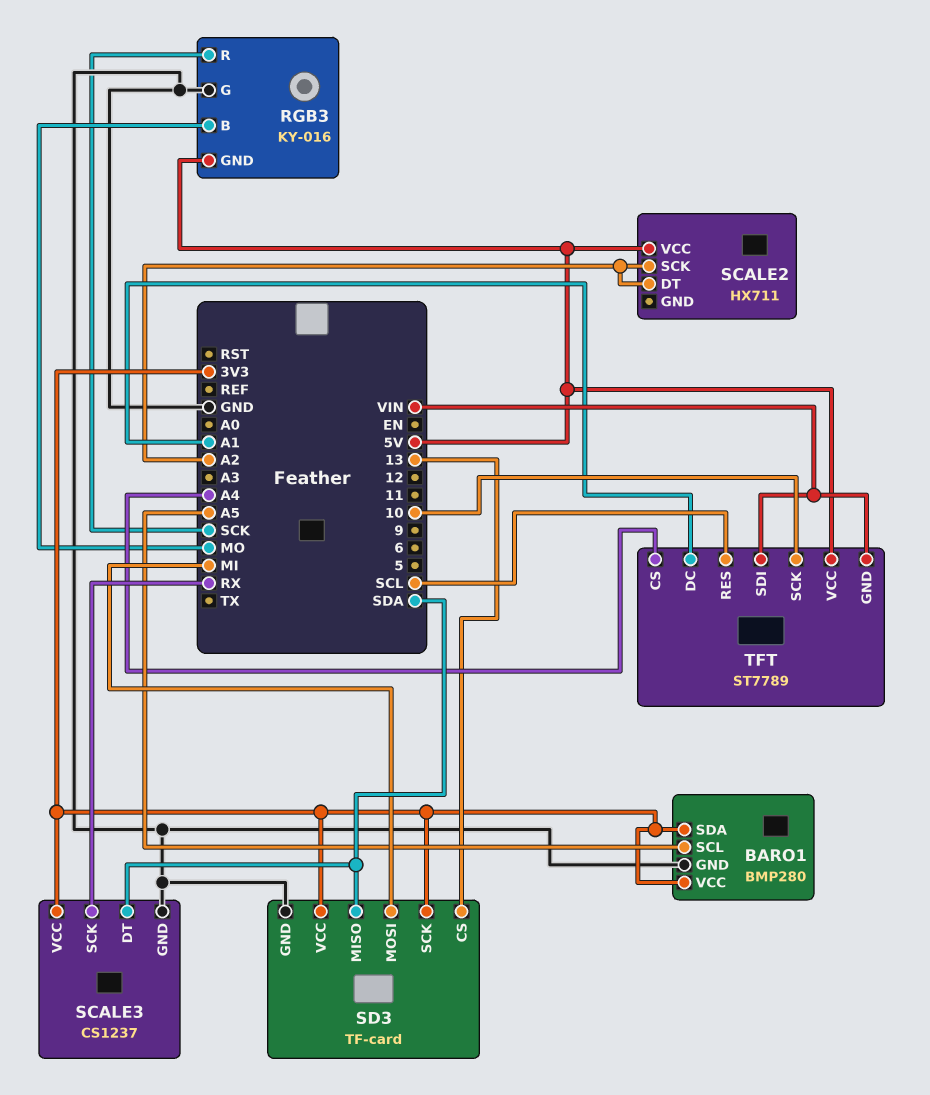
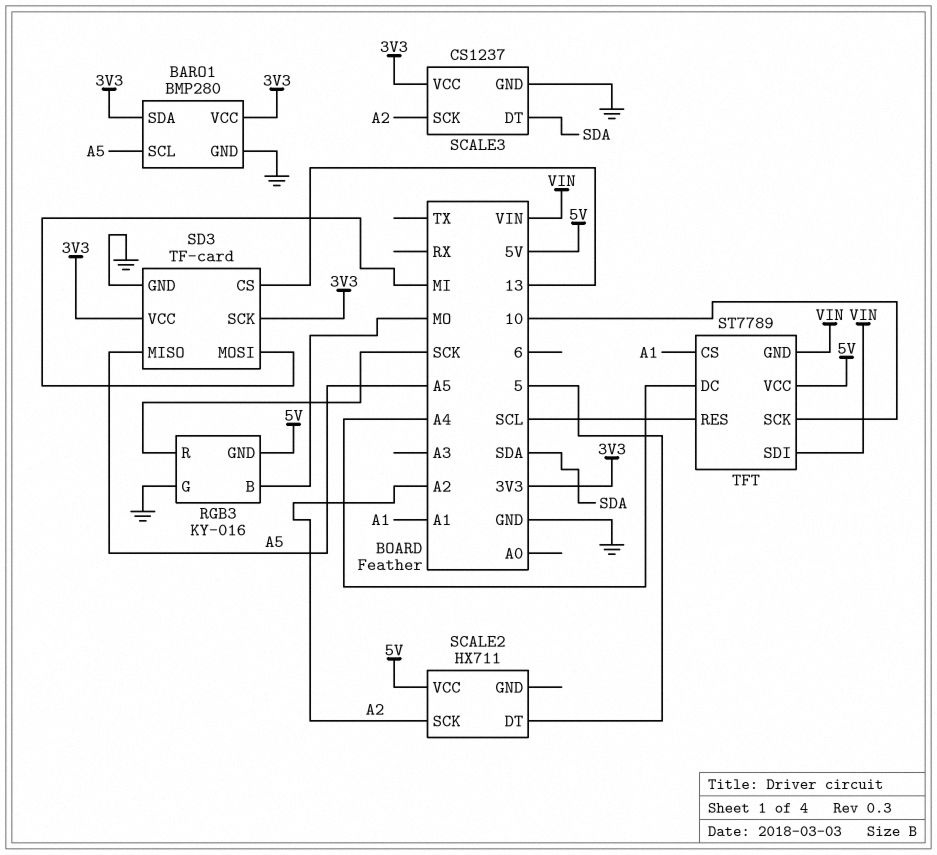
SCALE2 pin DT: A2 -> 5
SCALE3 pin SCK: RX -> A2
SD3 pin MISO: SDA -> A5
TFT pin CS: A4 -> A1
TFT pin DC: A1 -> A4

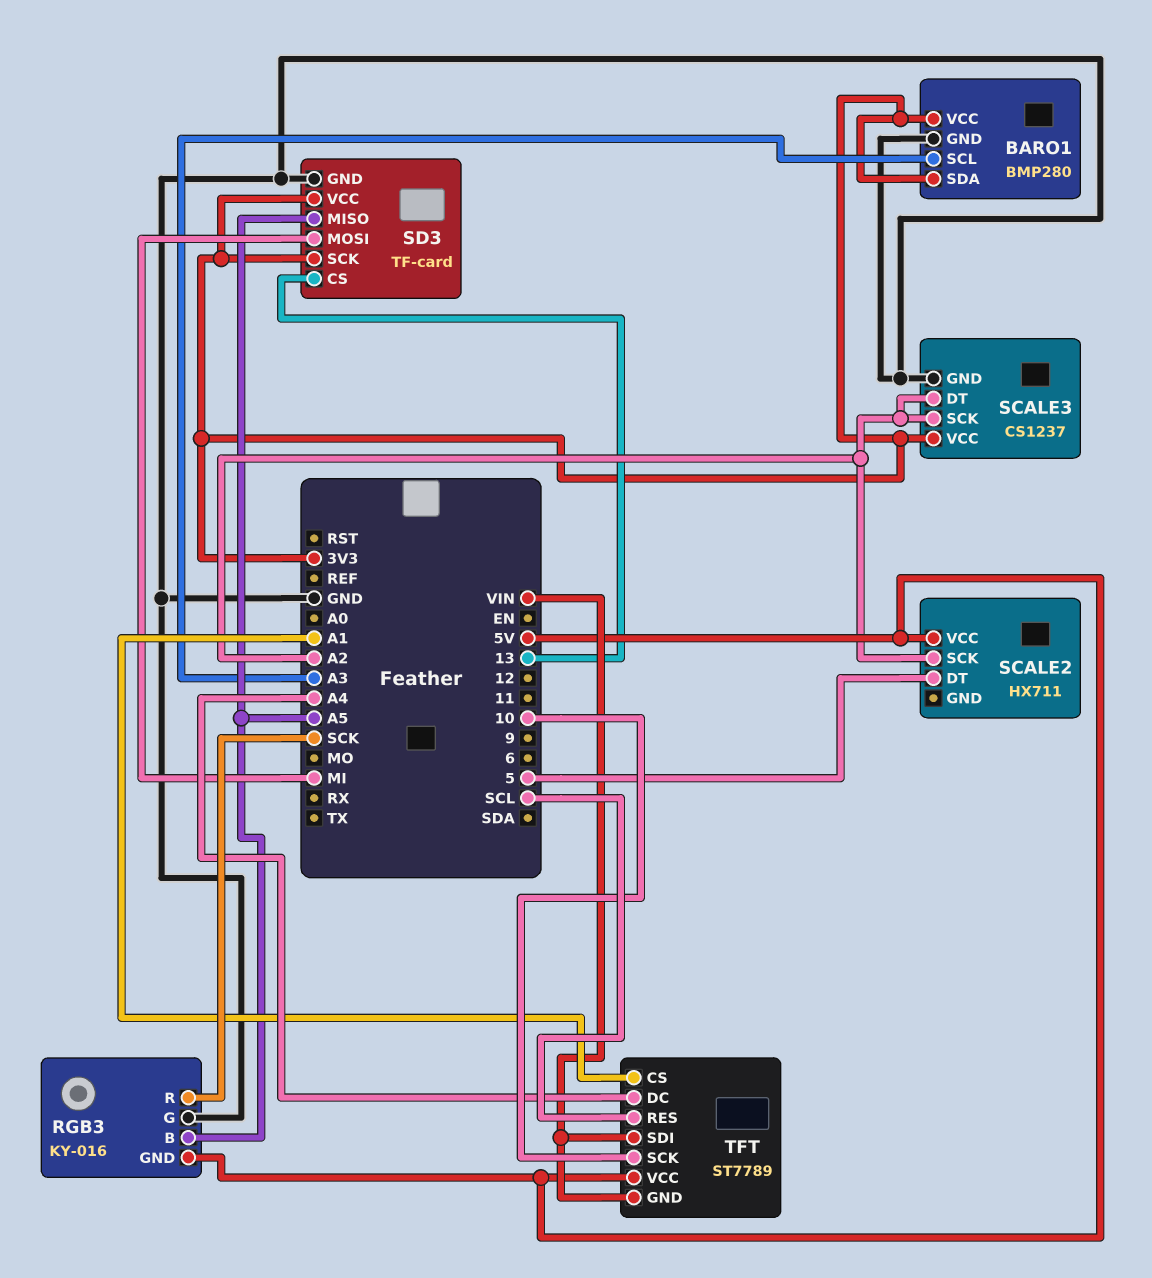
BARO1 pin SCL: A5 -> A3
RGB3 pin B: MO -> A5
SCALE3 pin DT: SDA -> A2

